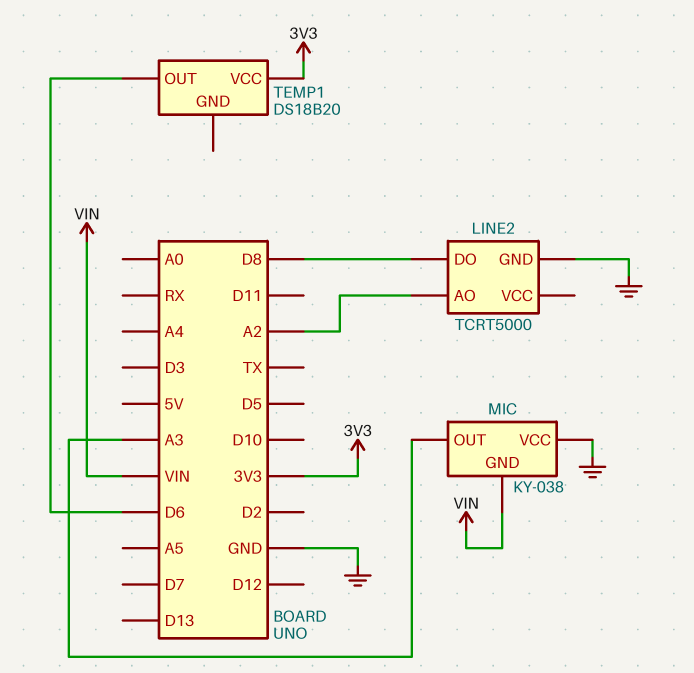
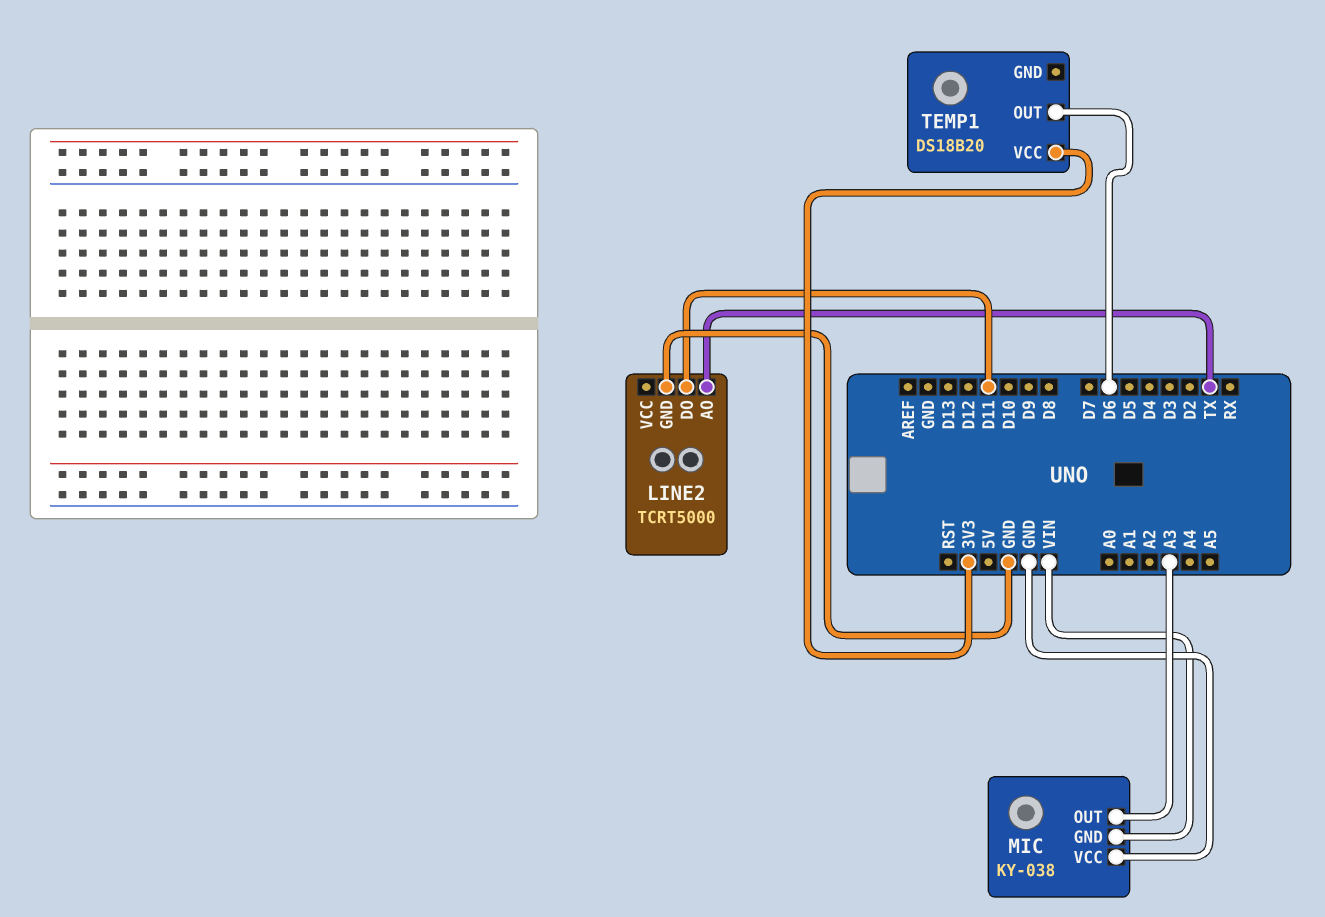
LINE2 pin AO: A2 -> TX
LINE2 pin DO: D8 -> D11

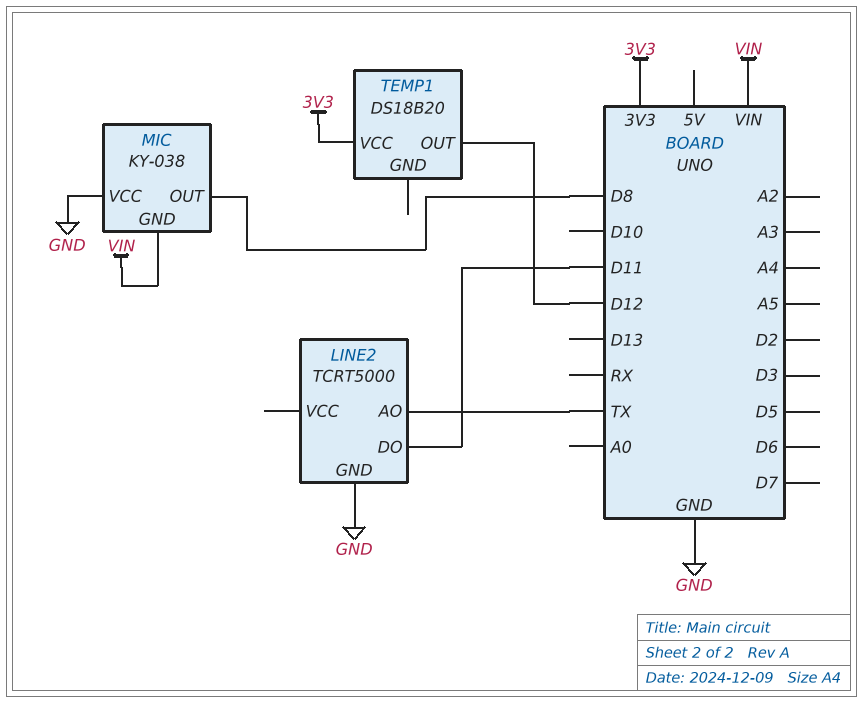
MIC pin OUT: A3 -> D8
TEMP1 pin OUT: D6 -> D12

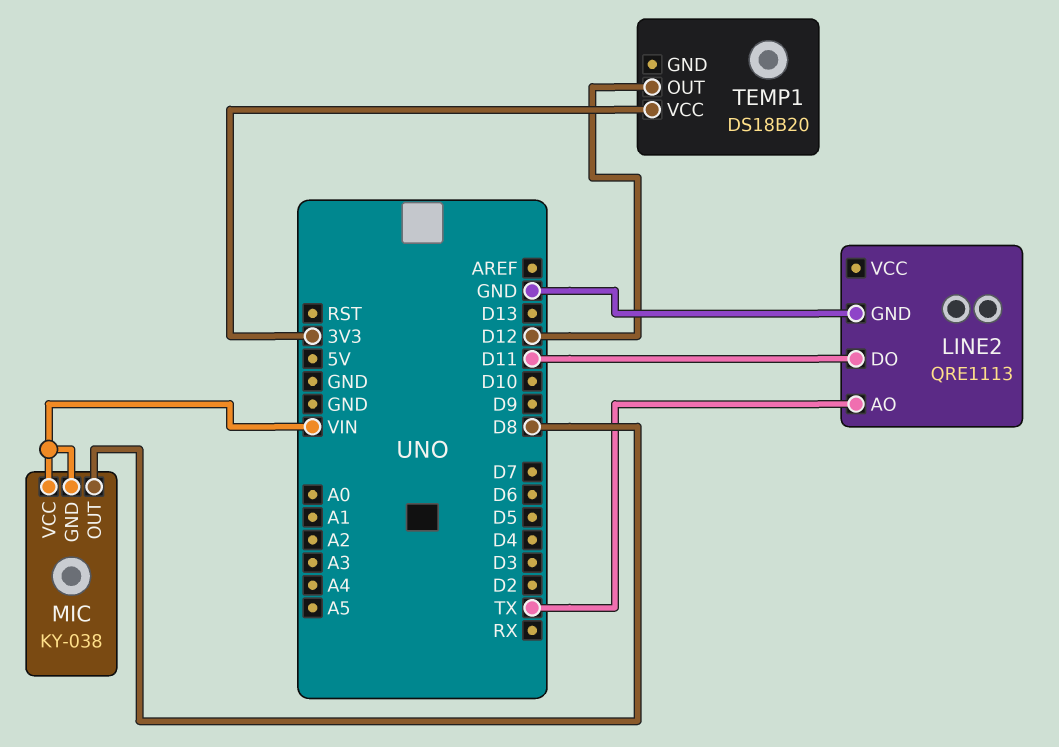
LINE2: TCRT5000 -> QRE1113
MIC pin VCC: GND -> VIN

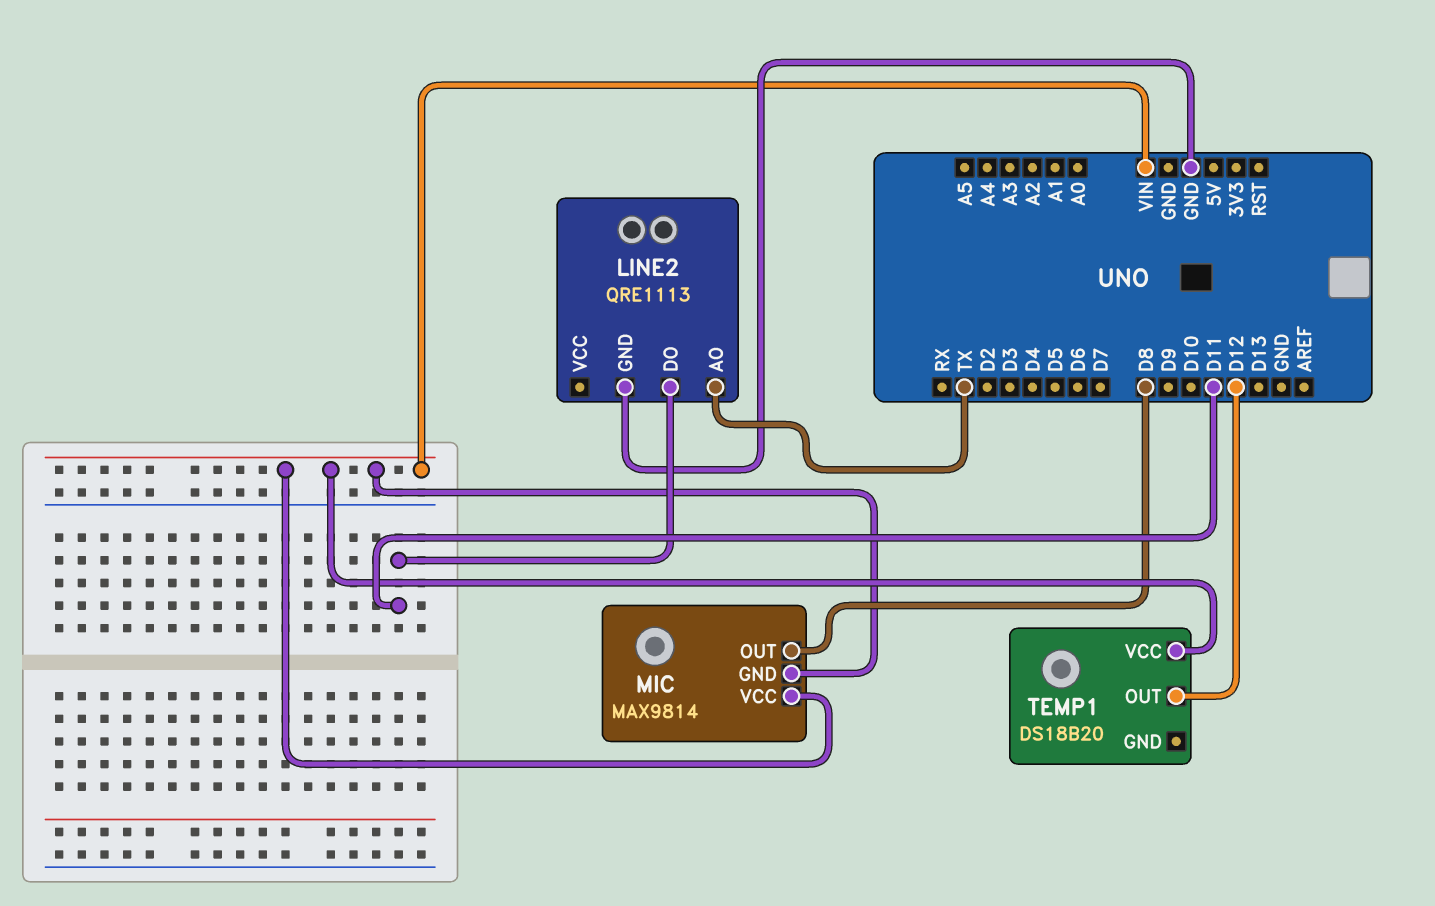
MIC: KY-038 -> MAX9814
TEMP1 pin VCC: 3V3 -> VIN

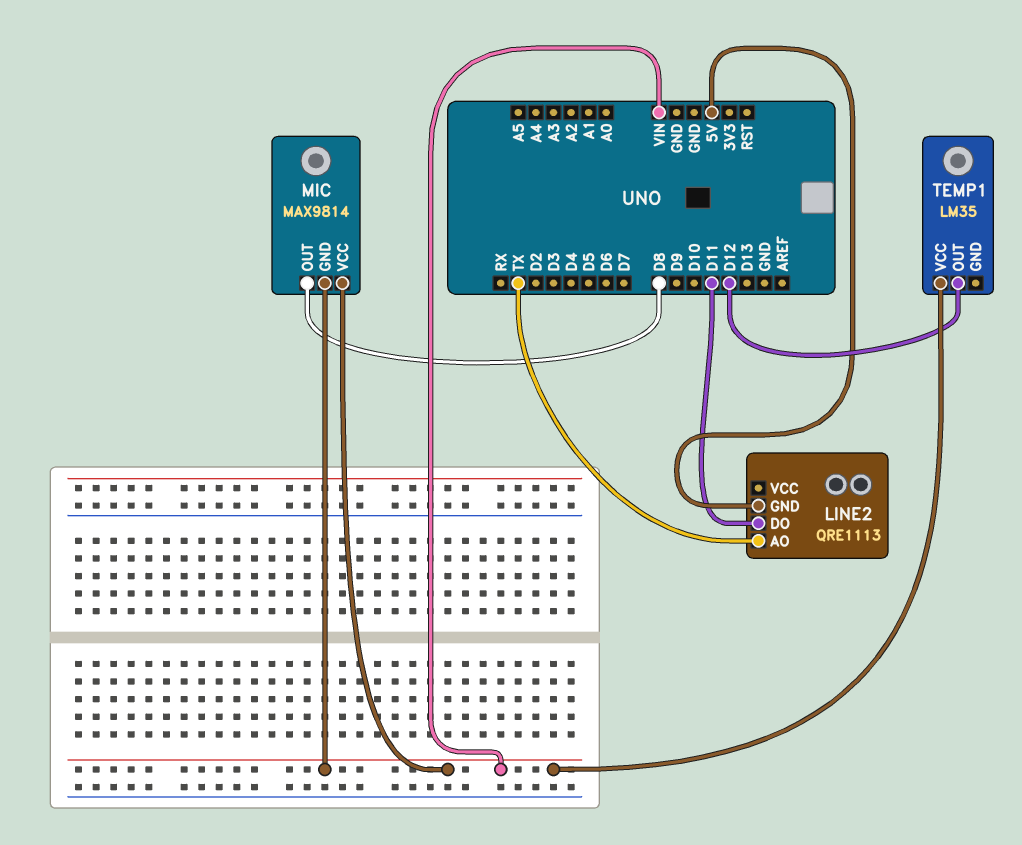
LINE2 pin GND: GND -> 5V
TEMP1: DS18B20 -> LM35

